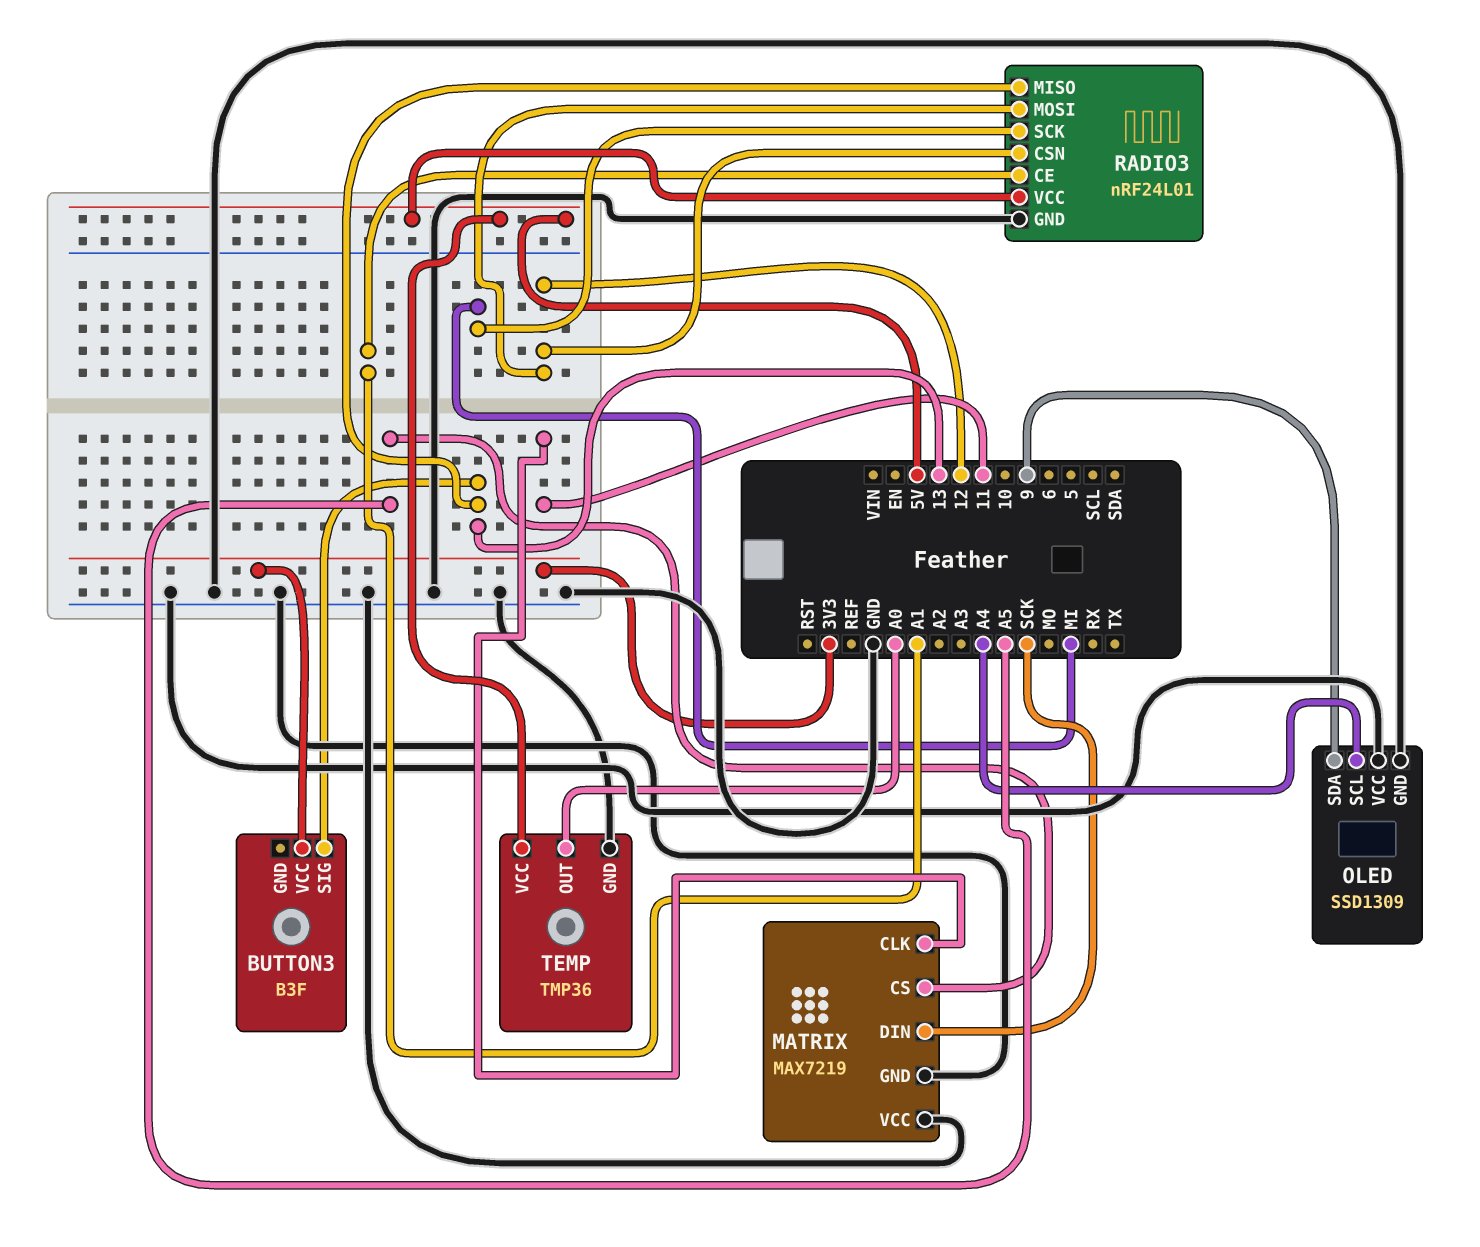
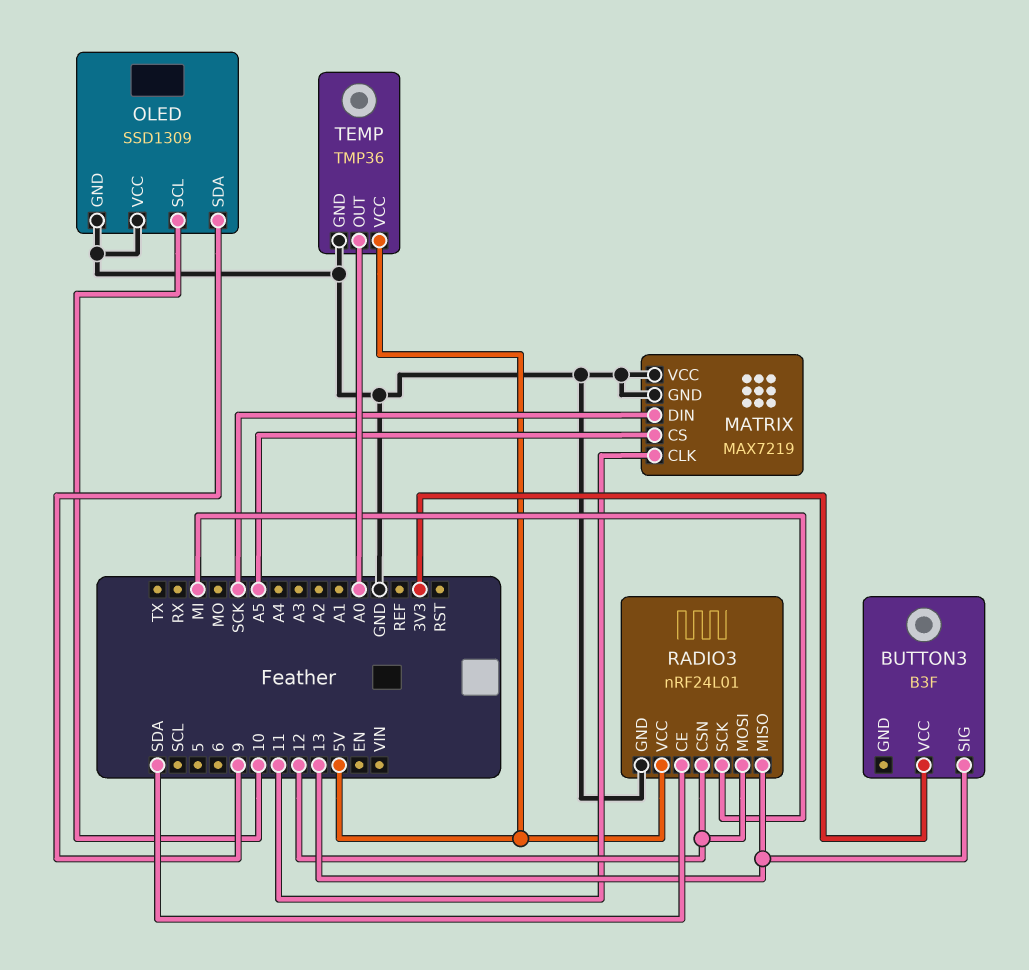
OLED pin SCL: A4 -> 10
RADIO3 pin CE: A1 -> SDA

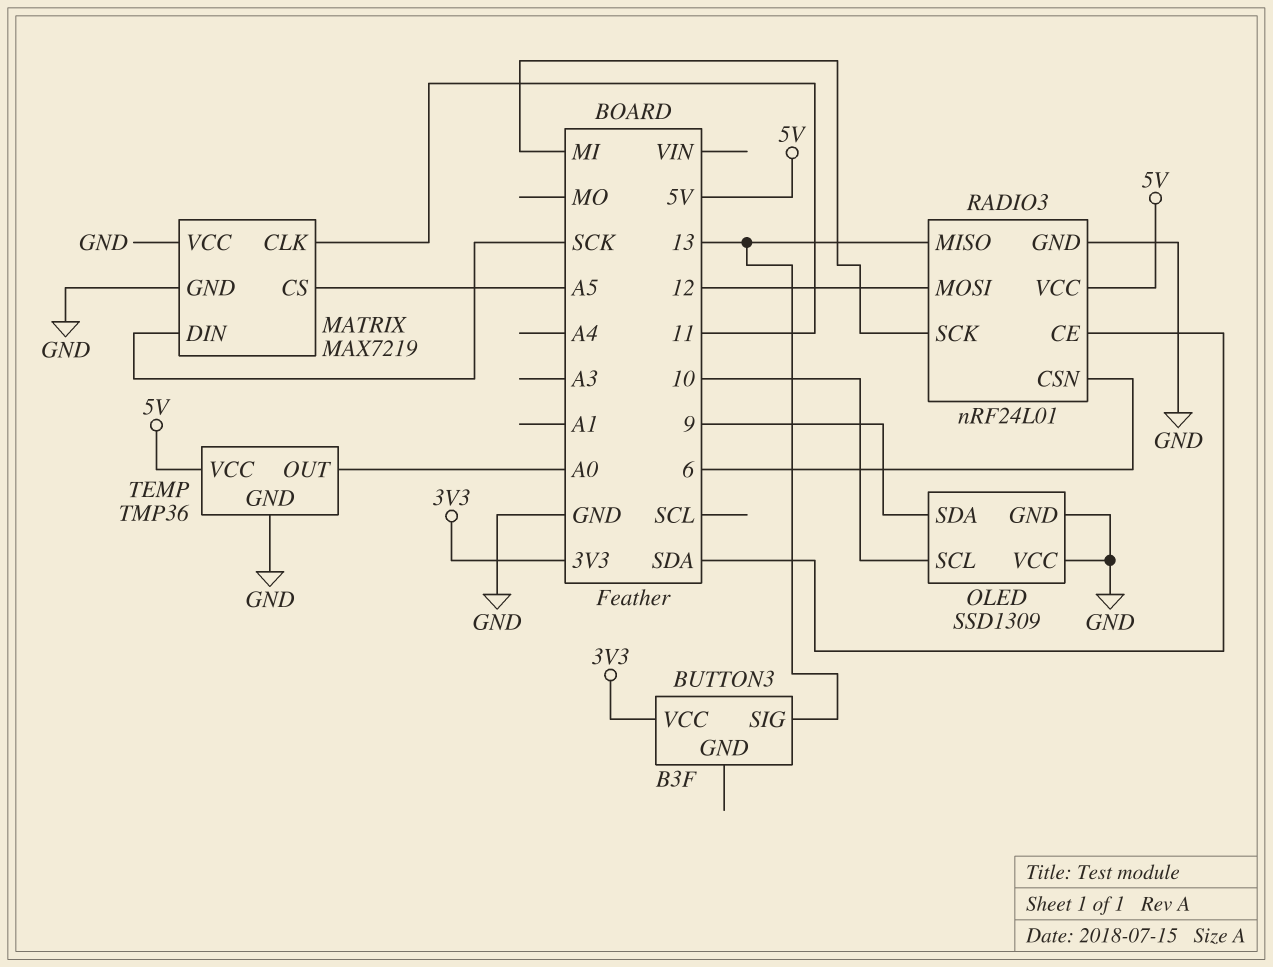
RADIO3 pin CSN: 12 -> 6

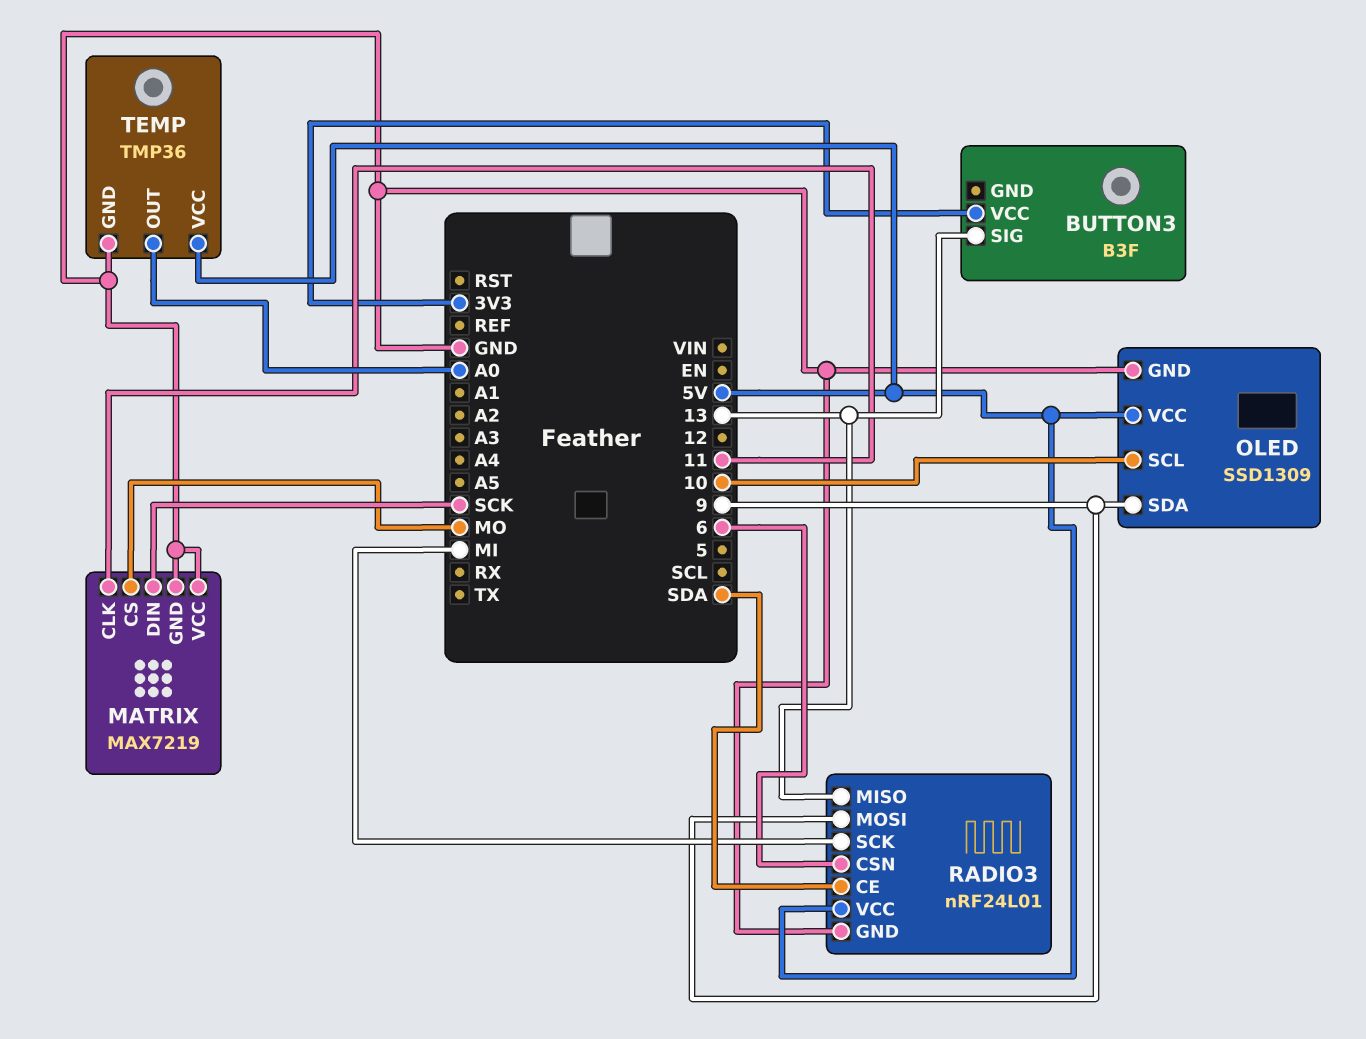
MATRIX pin CS: A5 -> MO
OLED pin VCC: GND -> 5V
RADIO3 pin MOSI: 12 -> 9

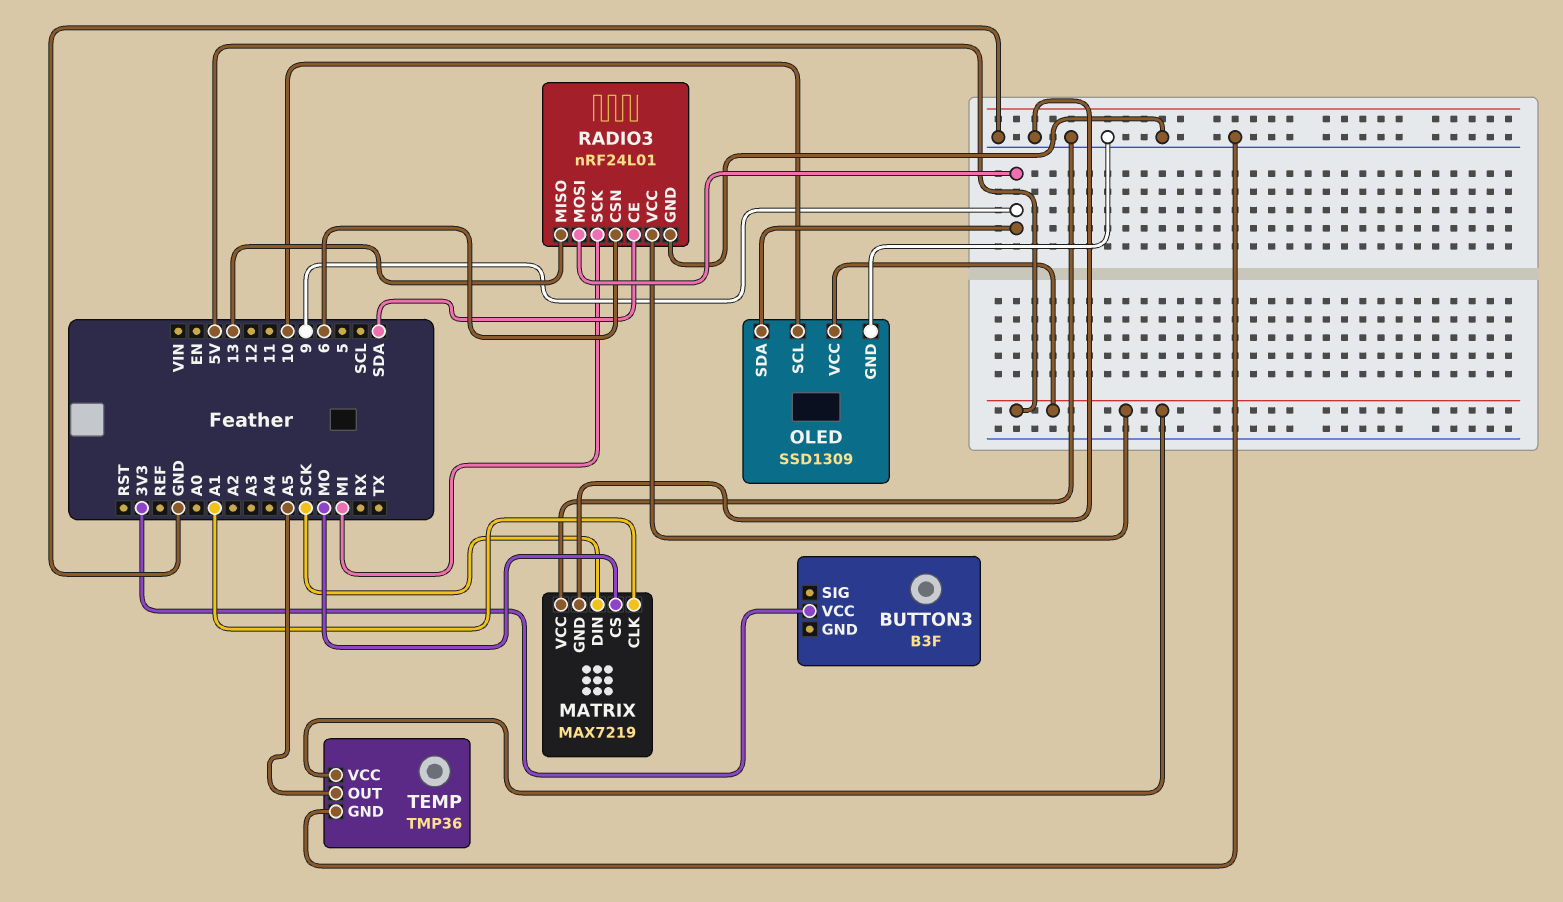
BUTTON3 pin SIG: 13 -> none
MATRIX pin CLK: 11 -> A1
TEMP pin OUT: A0 -> A5

